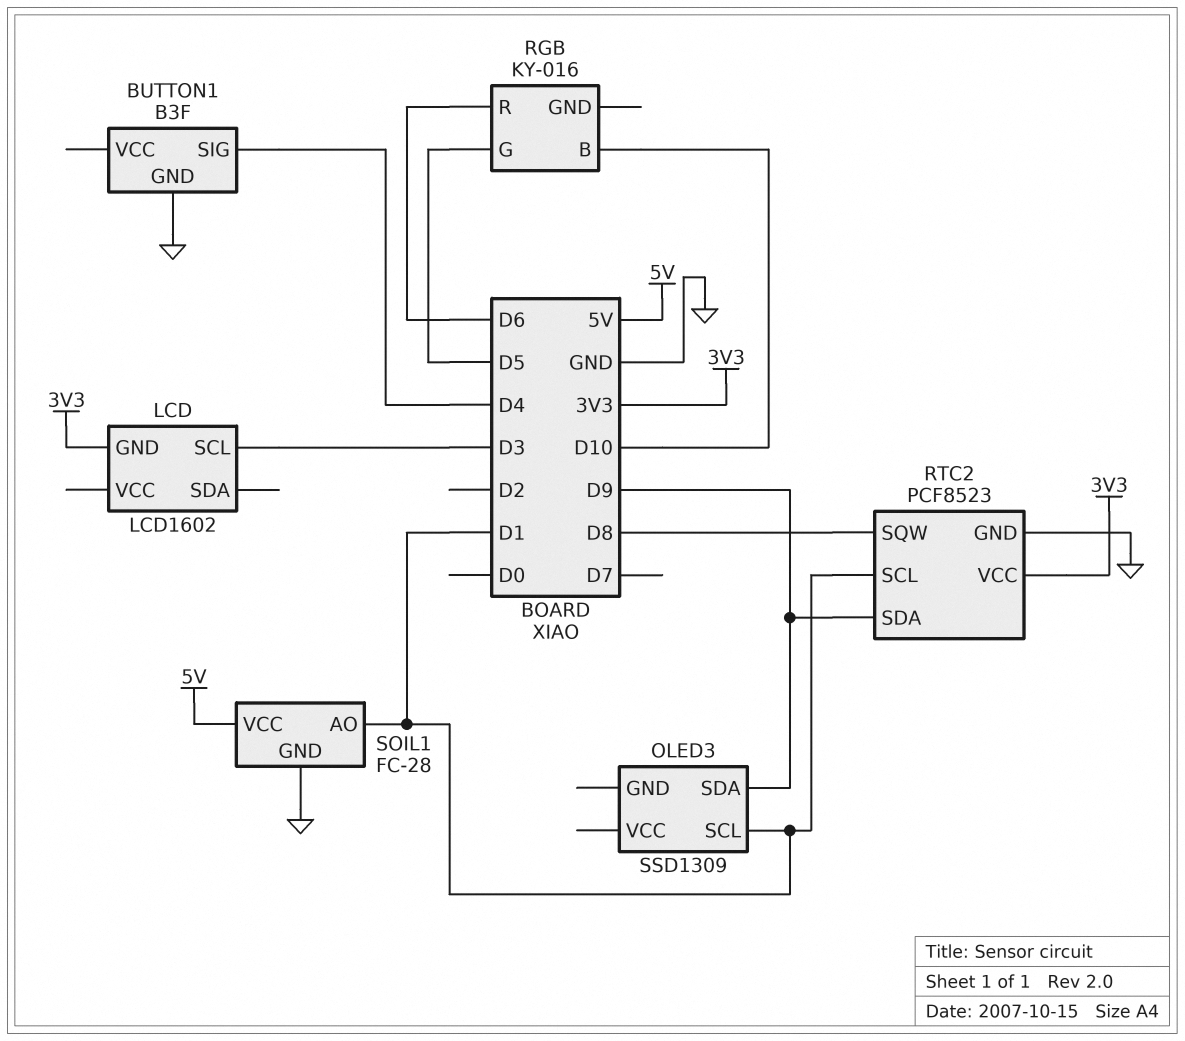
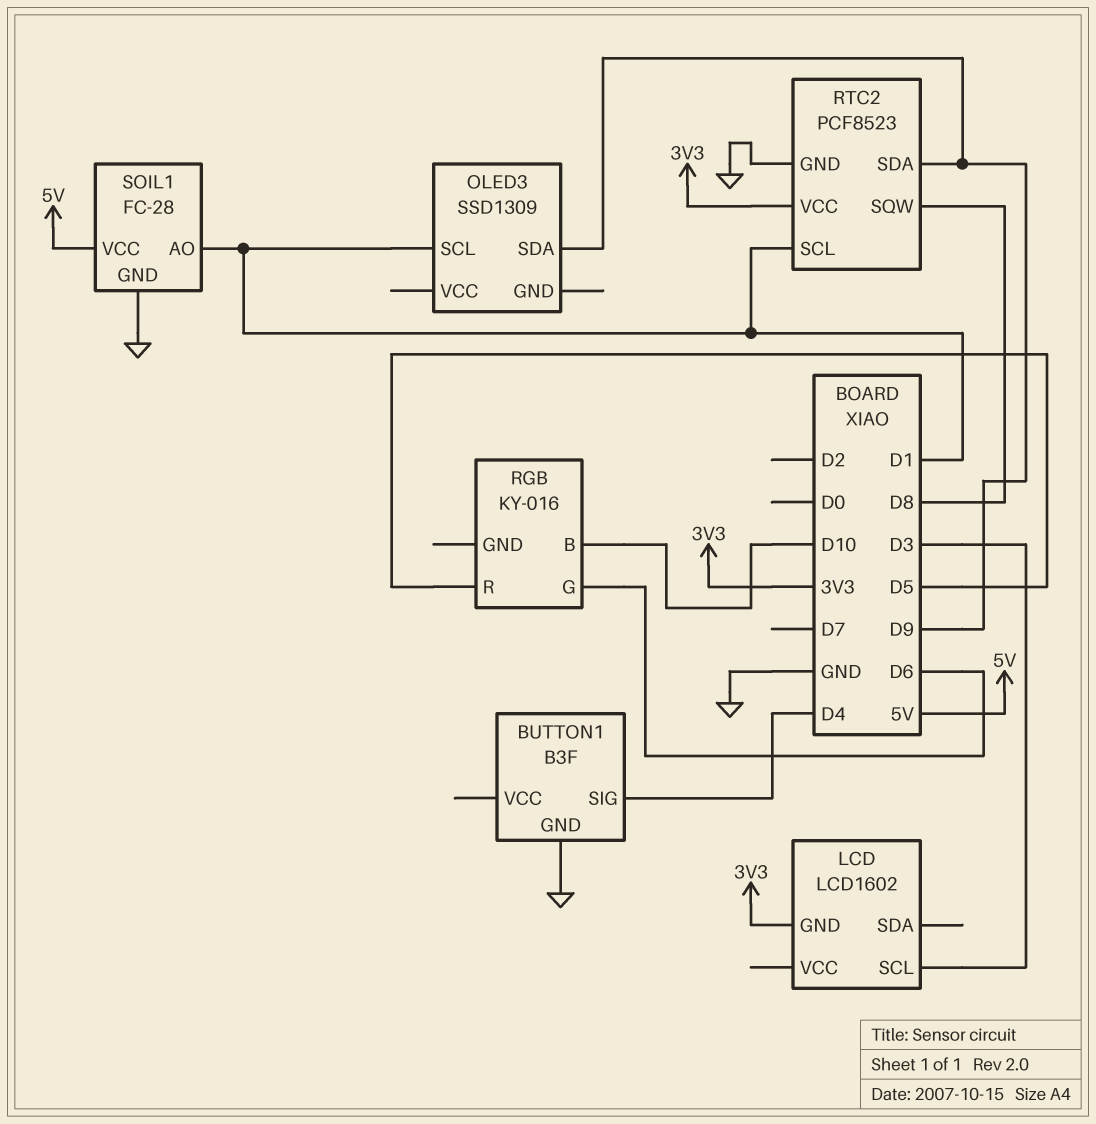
RGB pin G: D5 -> D6
RGB pin R: D6 -> D5

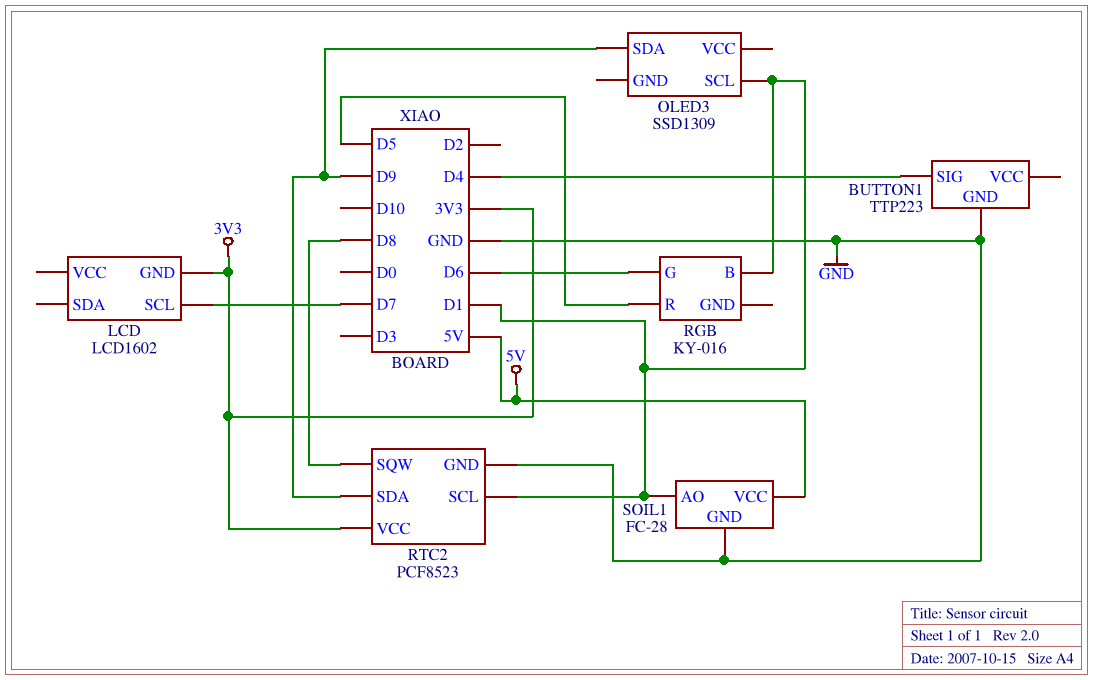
BUTTON1: B3F -> TTP223
LCD pin SCL: D3 -> D7
RGB pin B: D10 -> D1

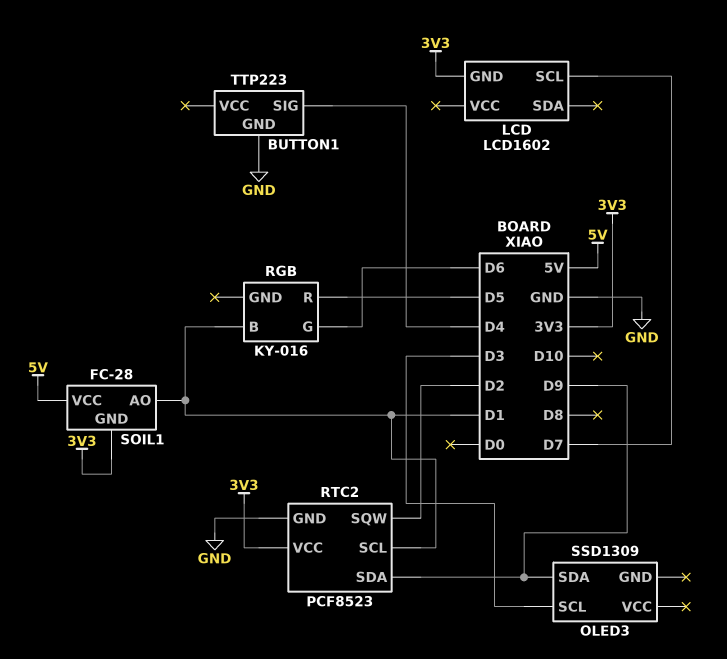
OLED3 pin SCL: D1 -> D3
RTC2 pin SQW: D8 -> D2
SOIL1 pin GND: GND -> 3V3

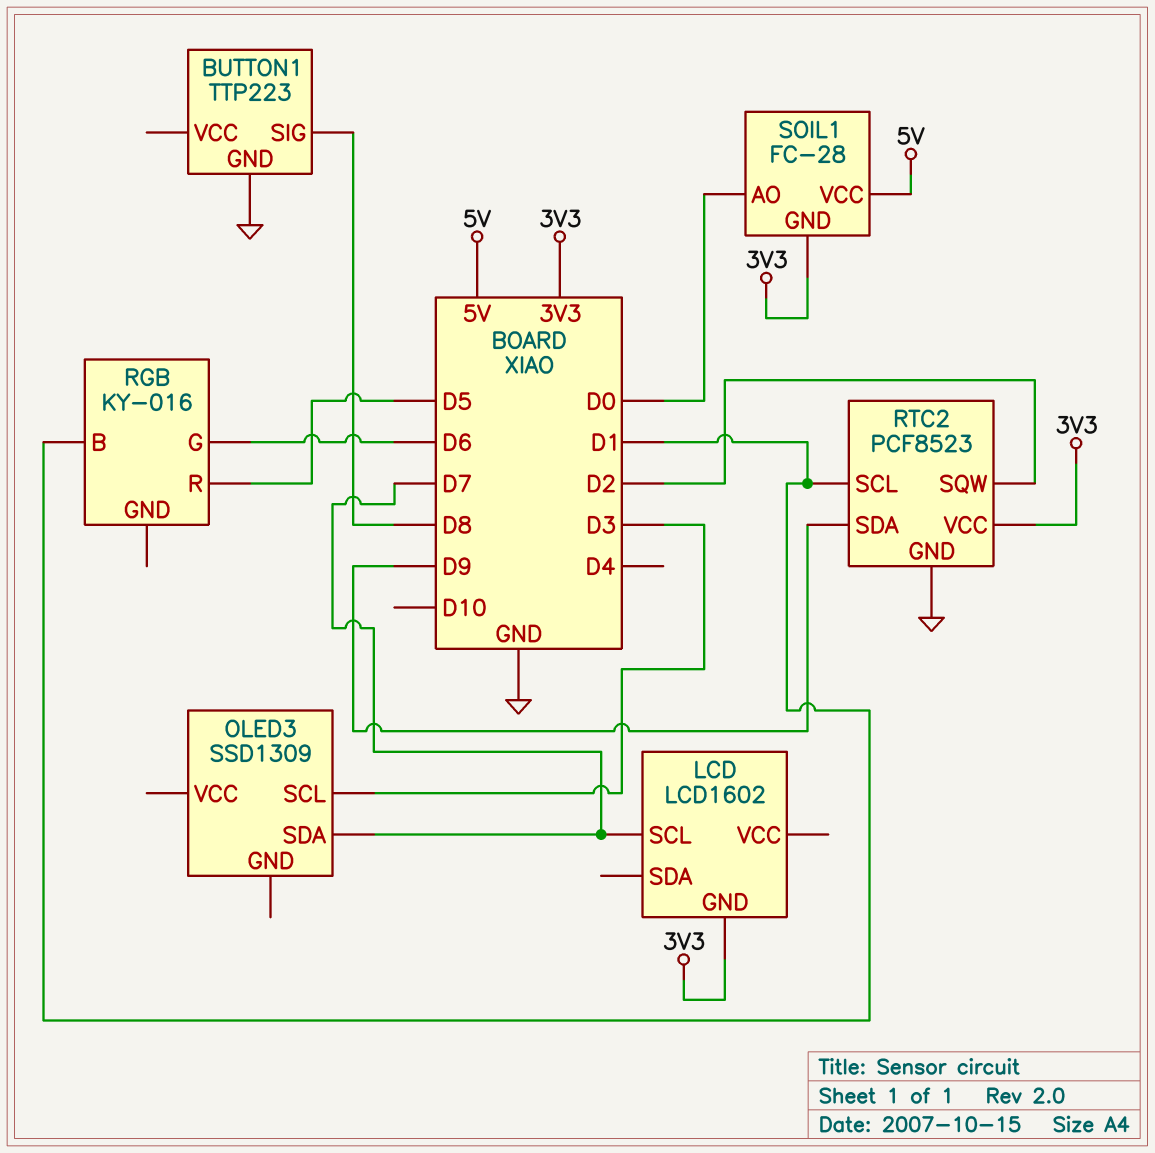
BUTTON1 pin SIG: D4 -> D8
OLED3 pin SDA: D9 -> D7
SOIL1 pin AO: D1 -> D0

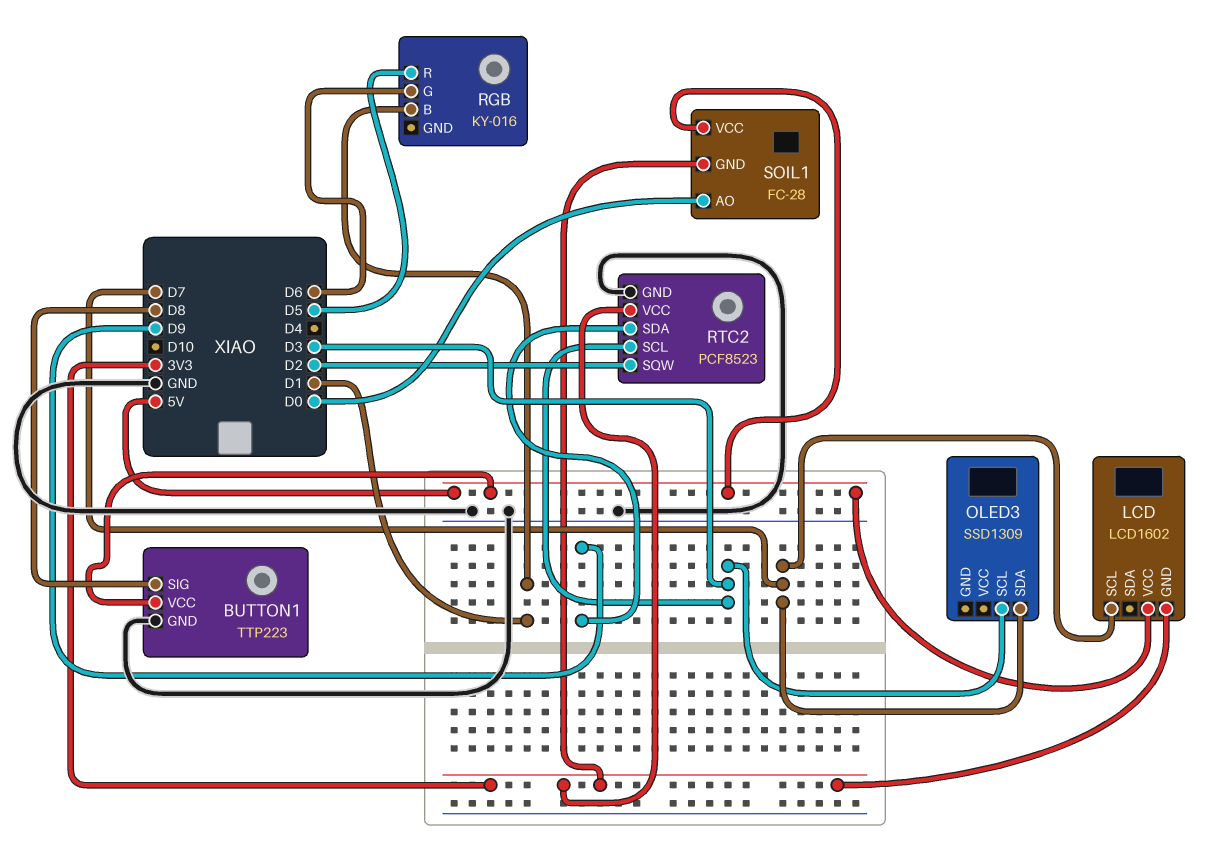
BUTTON1 pin VCC: none -> 5V
LCD pin VCC: none -> 5V
RTC2 pin SCL: D1 -> D3

